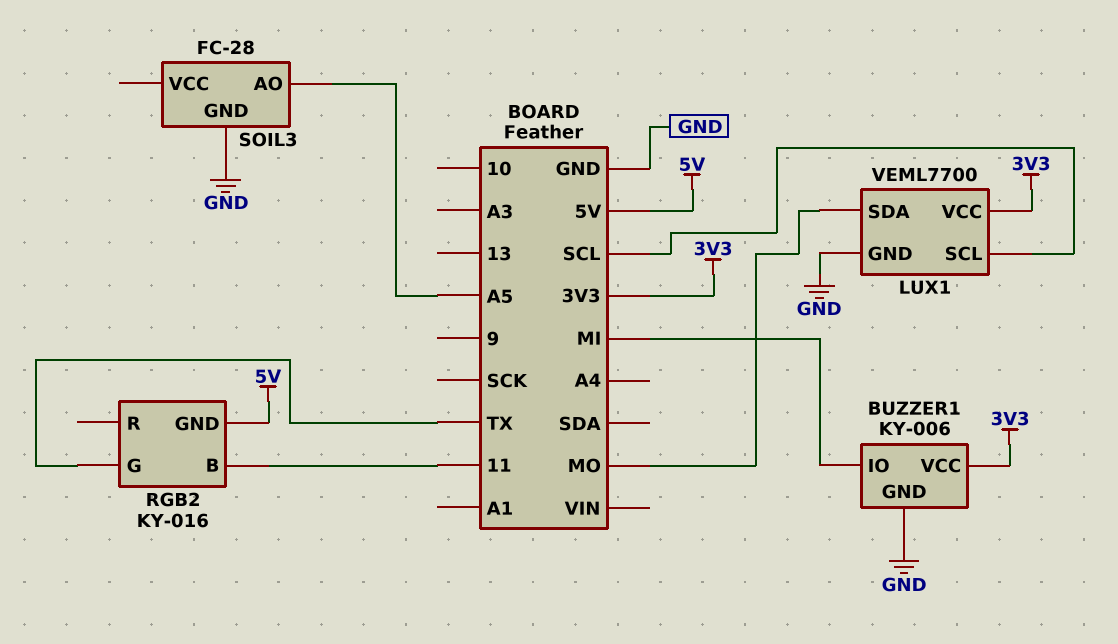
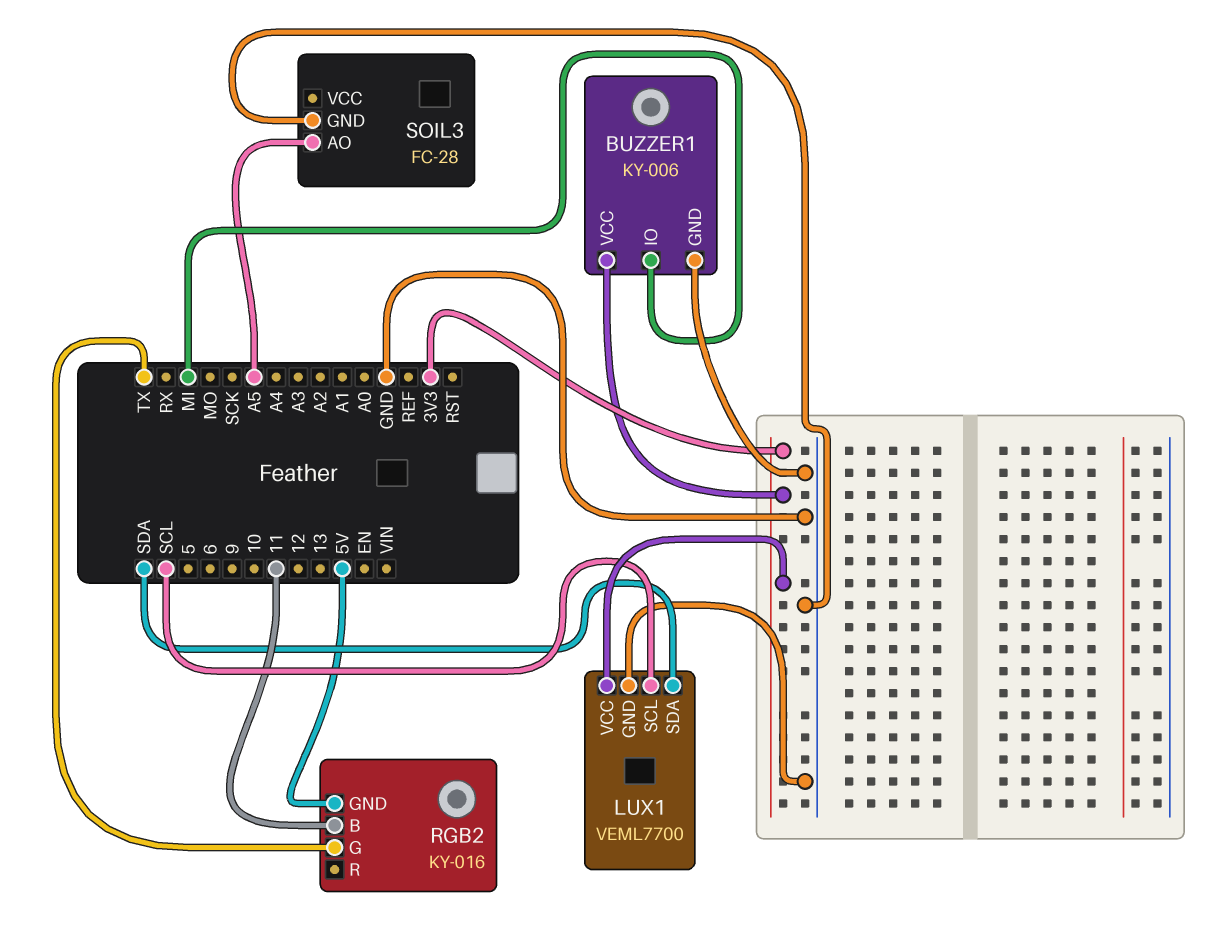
LUX1 pin SDA: MO -> SDA

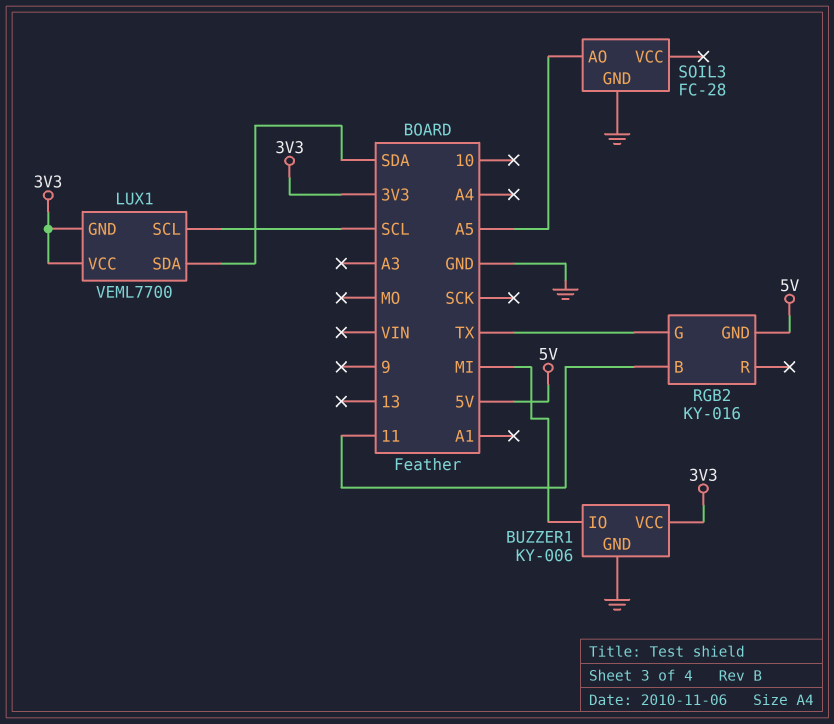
LUX1 pin GND: GND -> 3V3

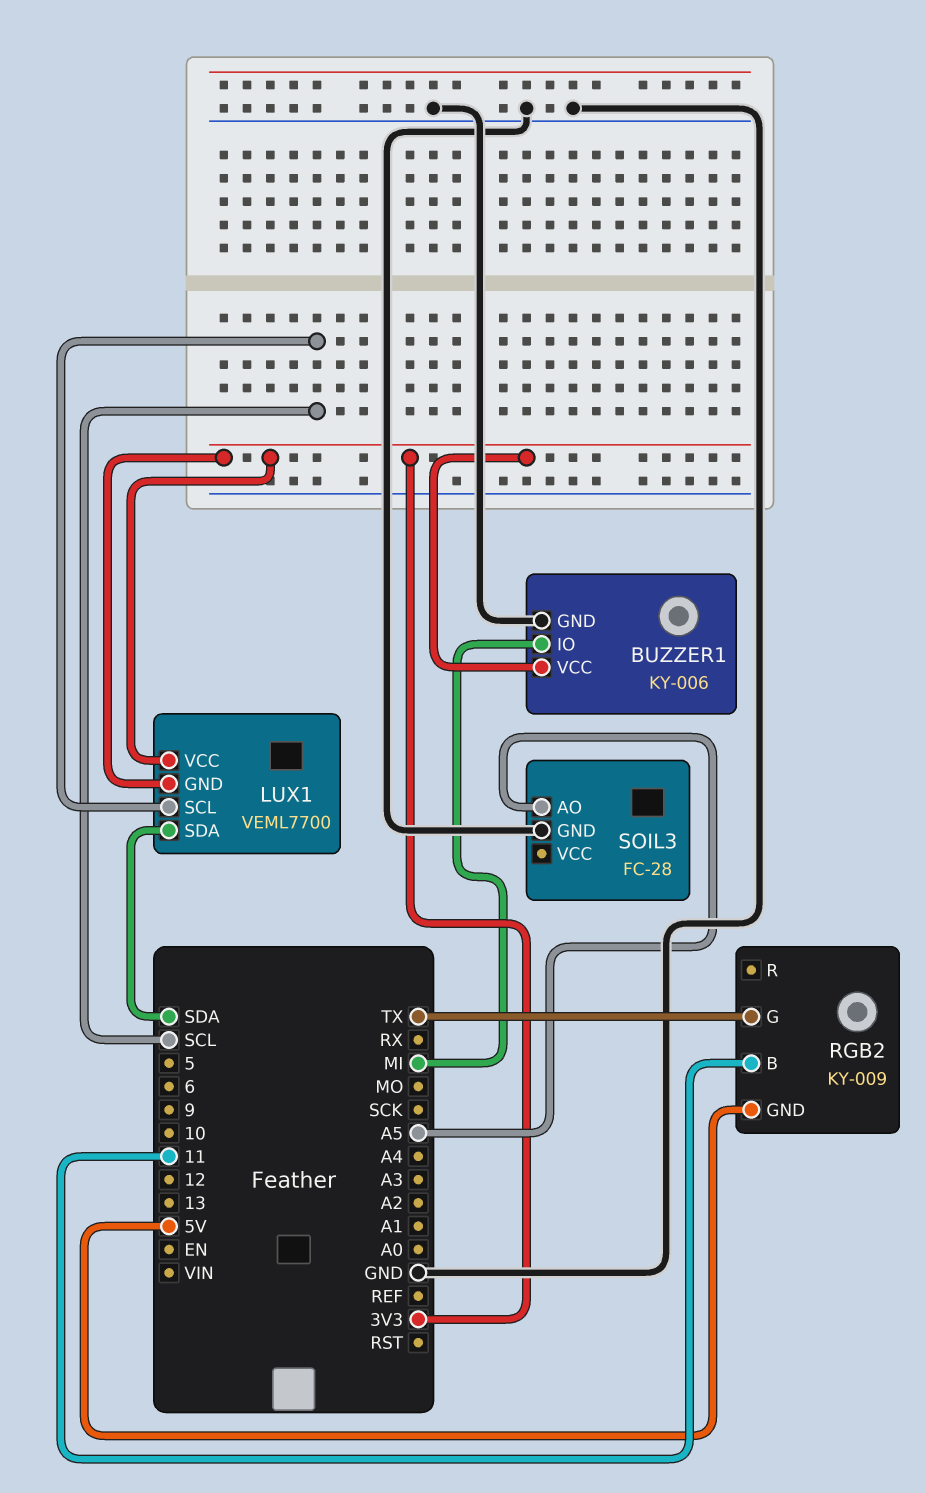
RGB2: KY-016 -> KY-009

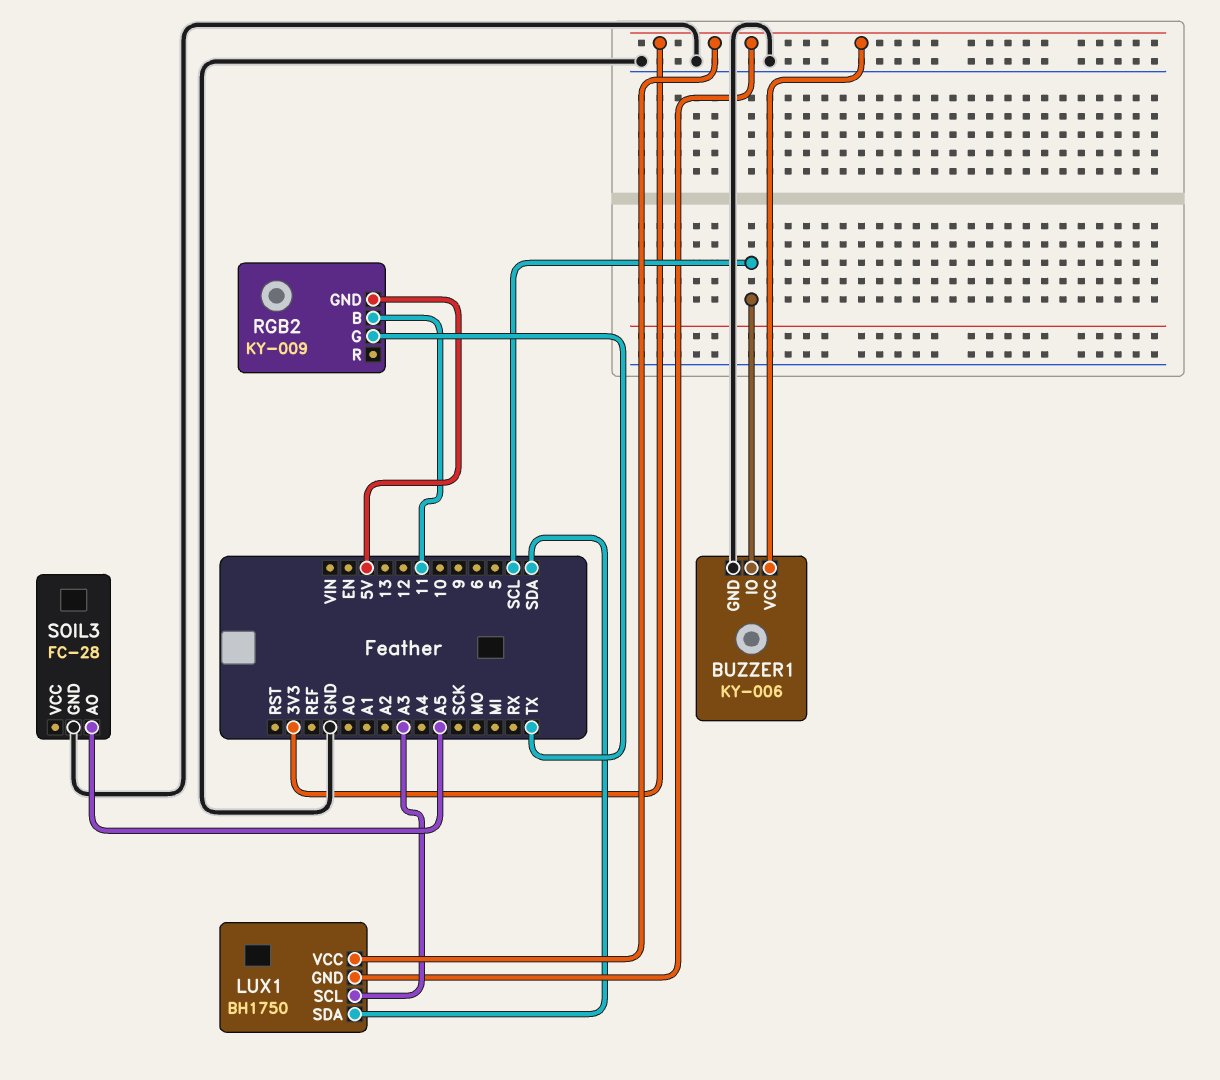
BUZZER1 pin IO: MI -> SCL
LUX1: VEML7700 -> BH1750
LUX1 pin SCL: SCL -> A3

